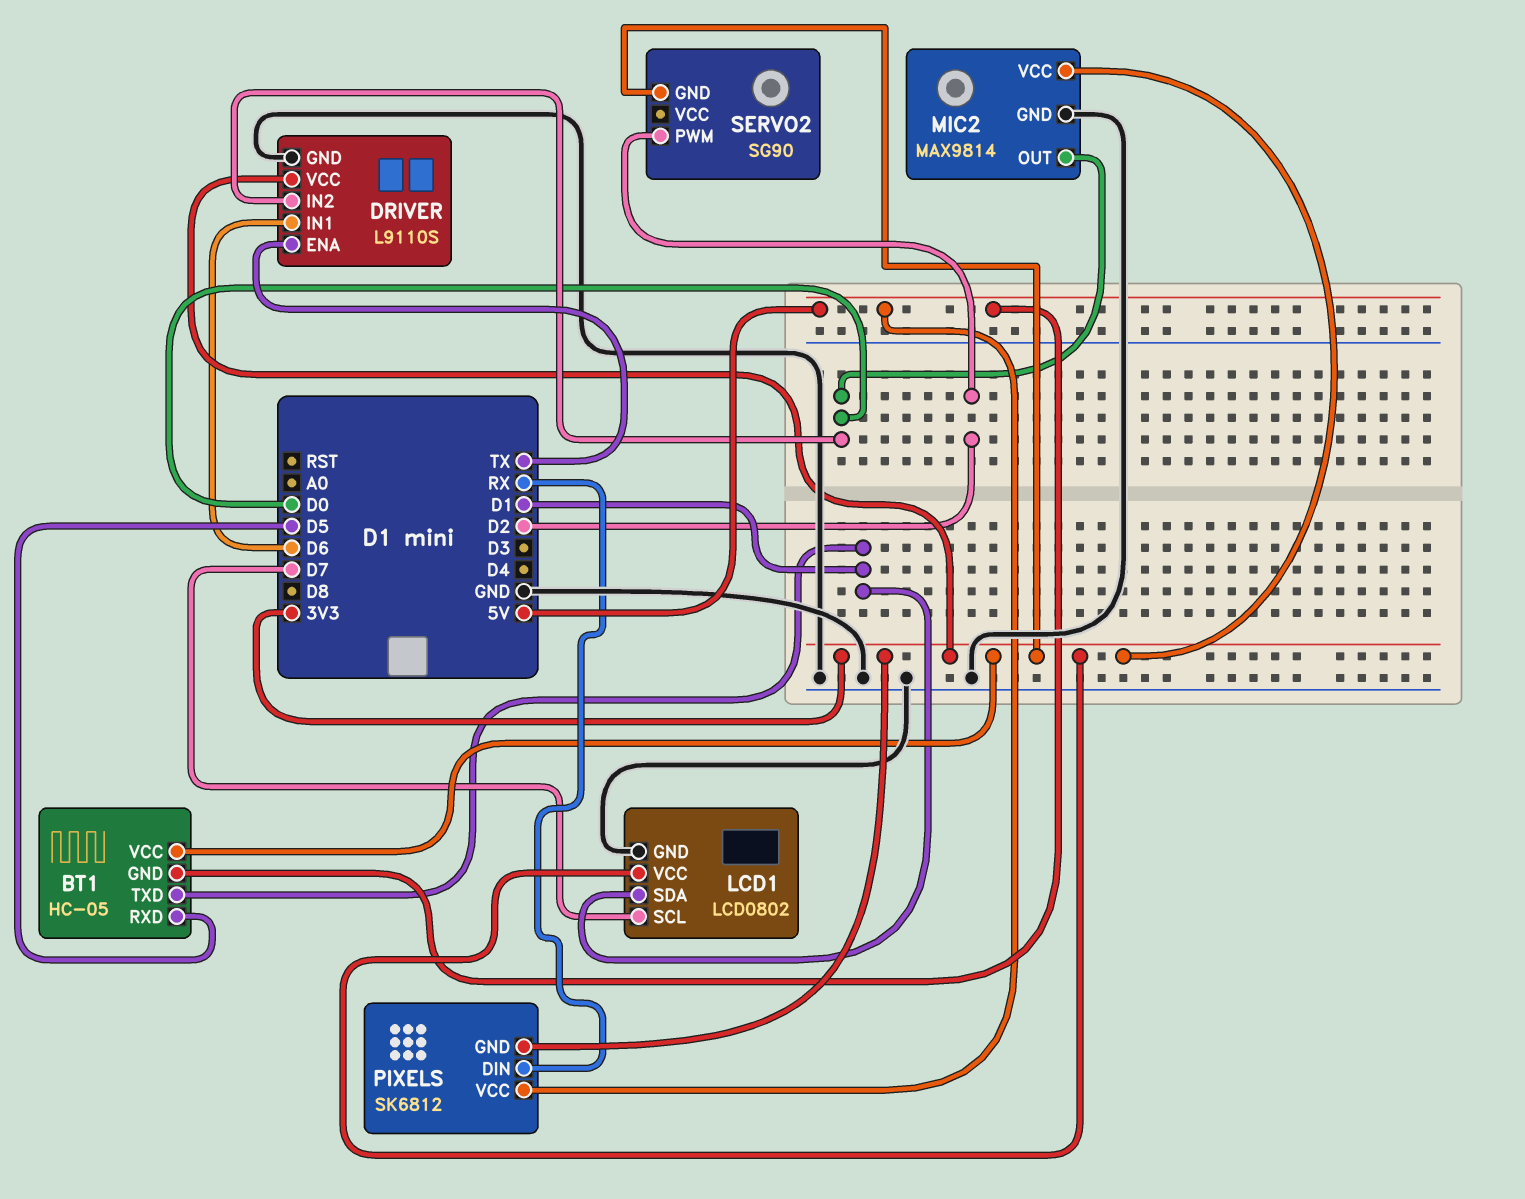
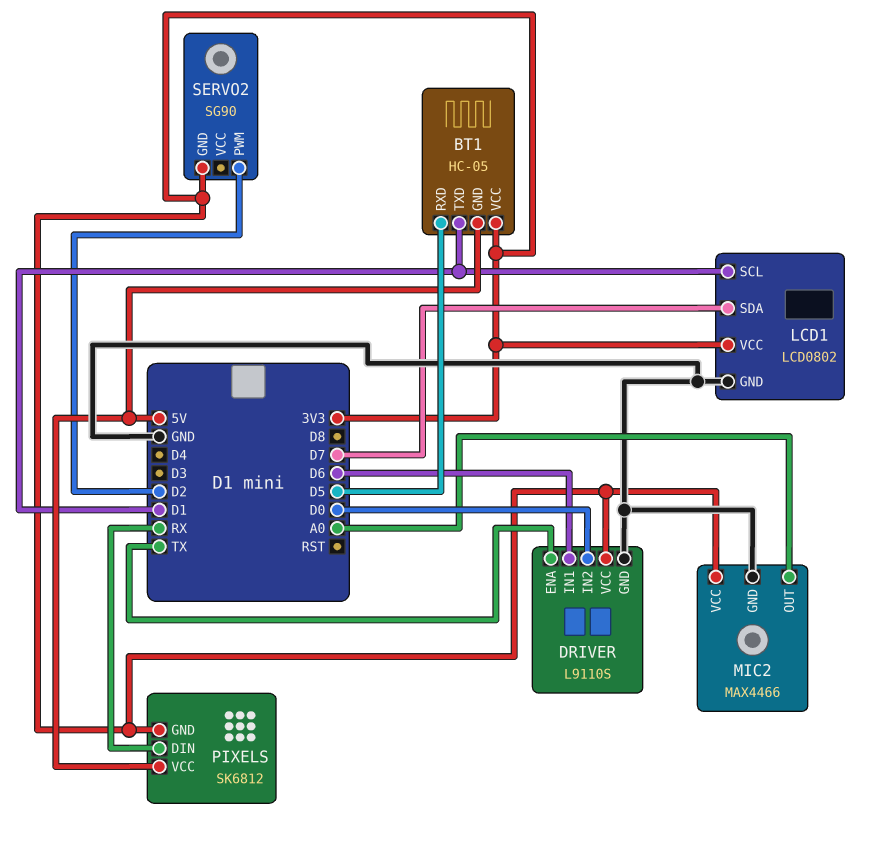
LCD1 pin SCL: D7 -> D1
LCD1 pin SDA: D1 -> D7
MIC2: MAX9814 -> MAX4466
MIC2 pin OUT: D0 -> A0

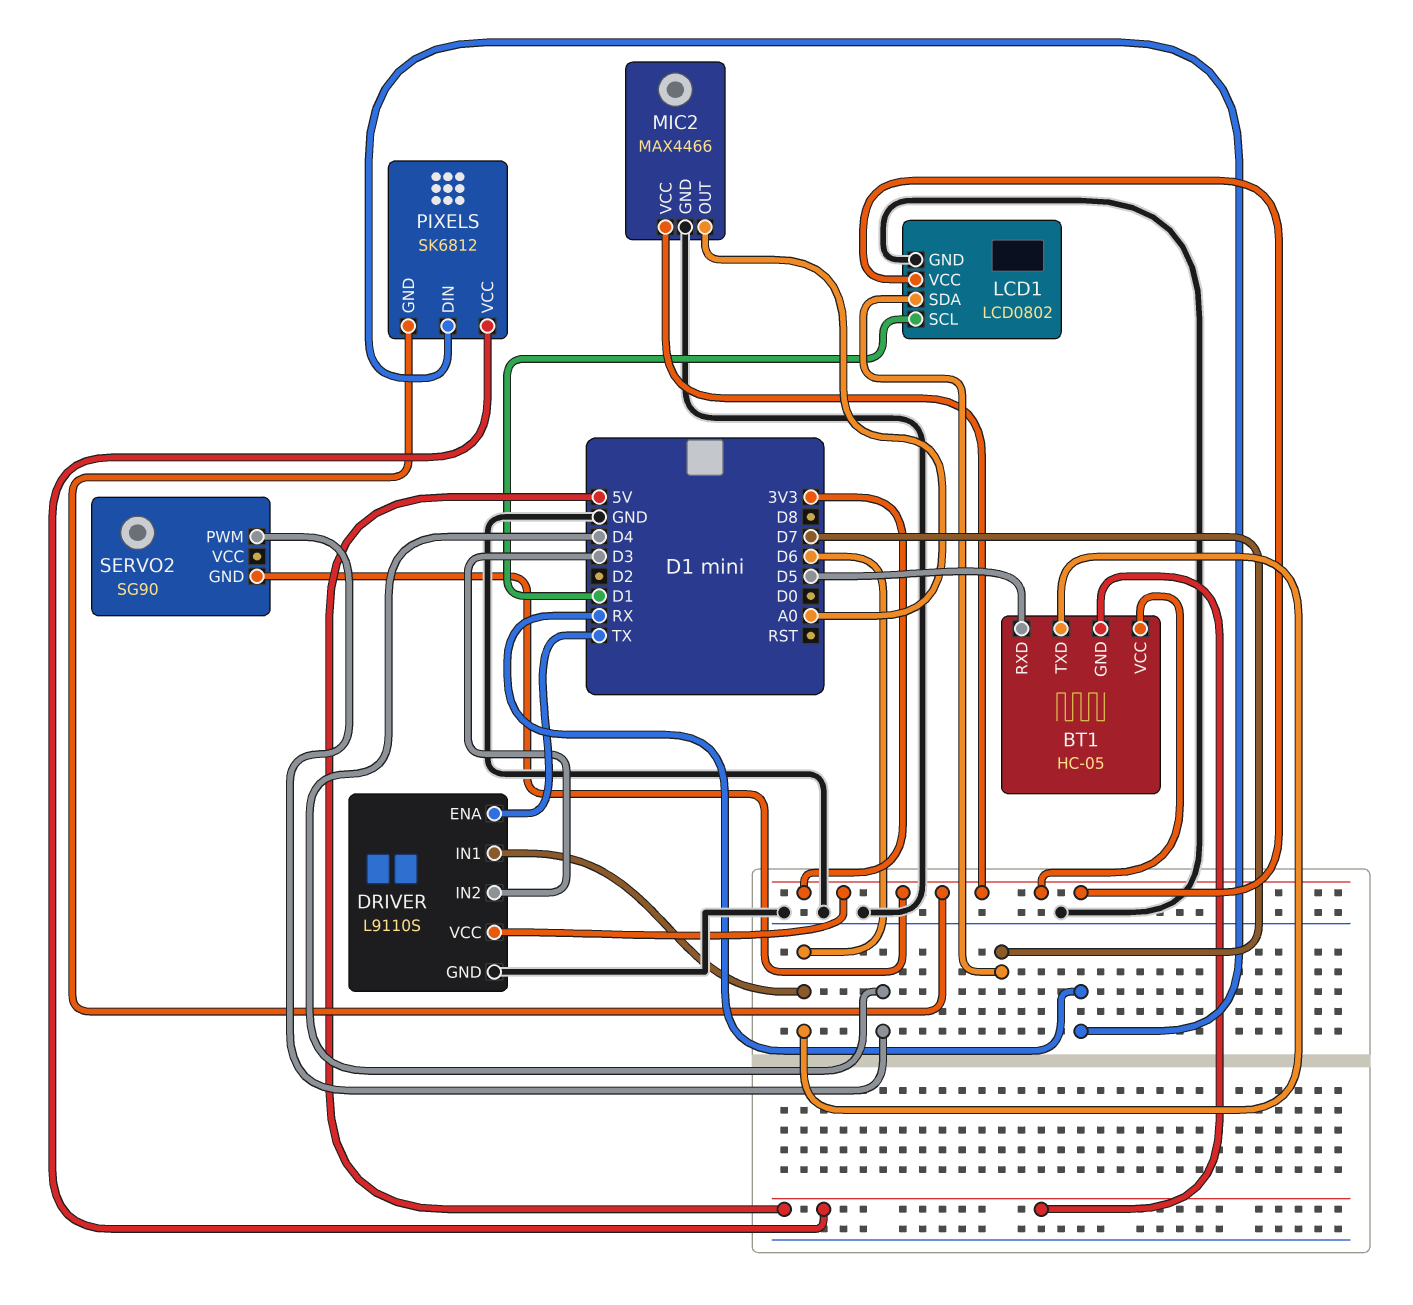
BT1 pin TXD: D1 -> D6
DRIVER pin IN2: D0 -> D3
SERVO2 pin PWM: D2 -> D4

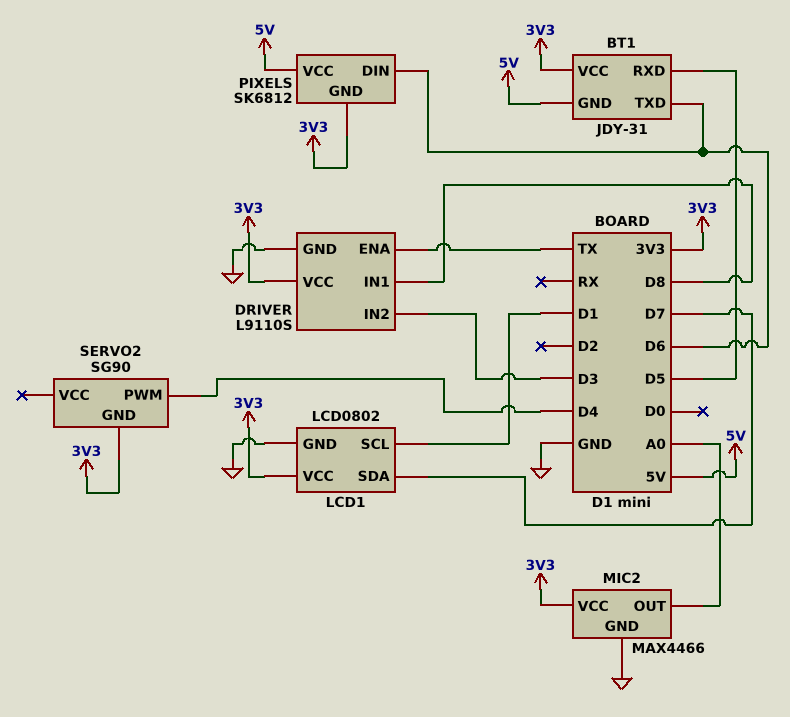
BT1: HC-05 -> JDY-31
DRIVER pin IN1: D6 -> D8
PIXELS pin DIN: RX -> D6

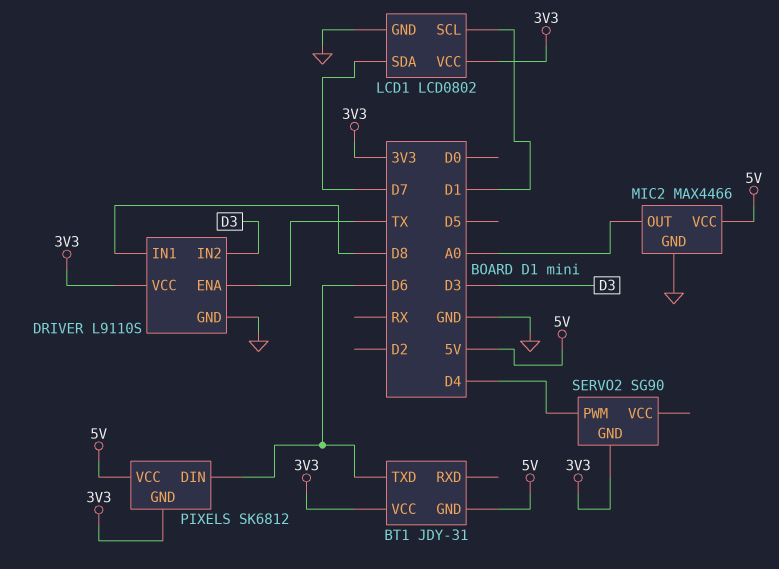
BT1 pin RXD: D5 -> none
MIC2 pin VCC: 3V3 -> 5V

